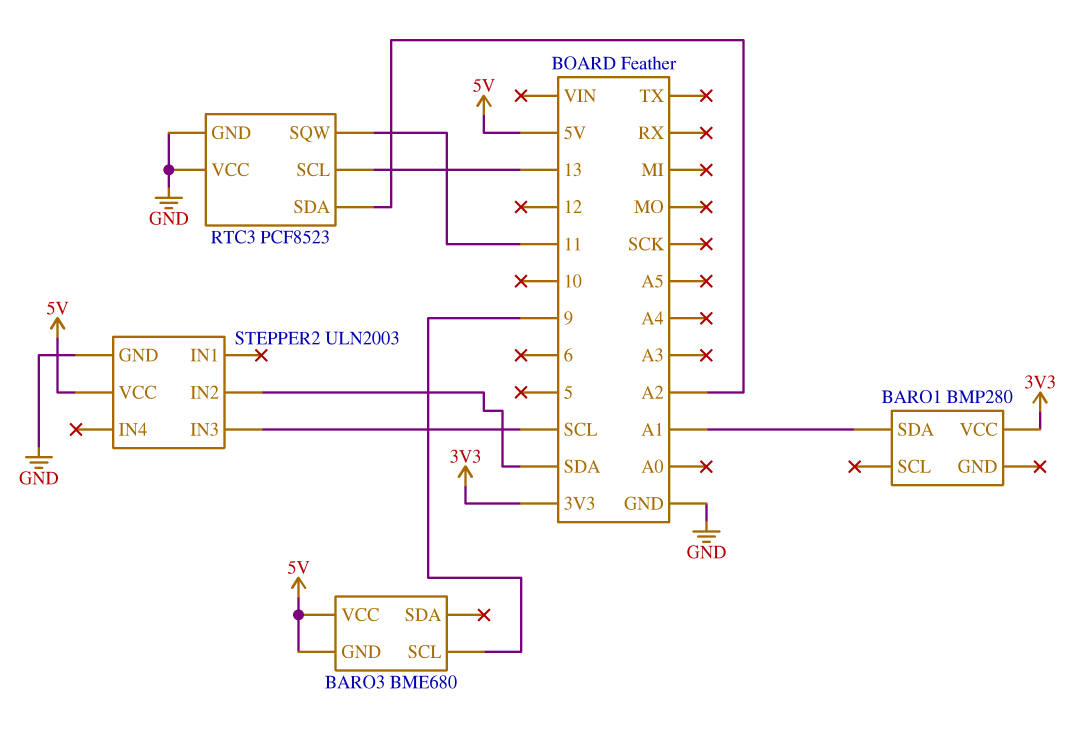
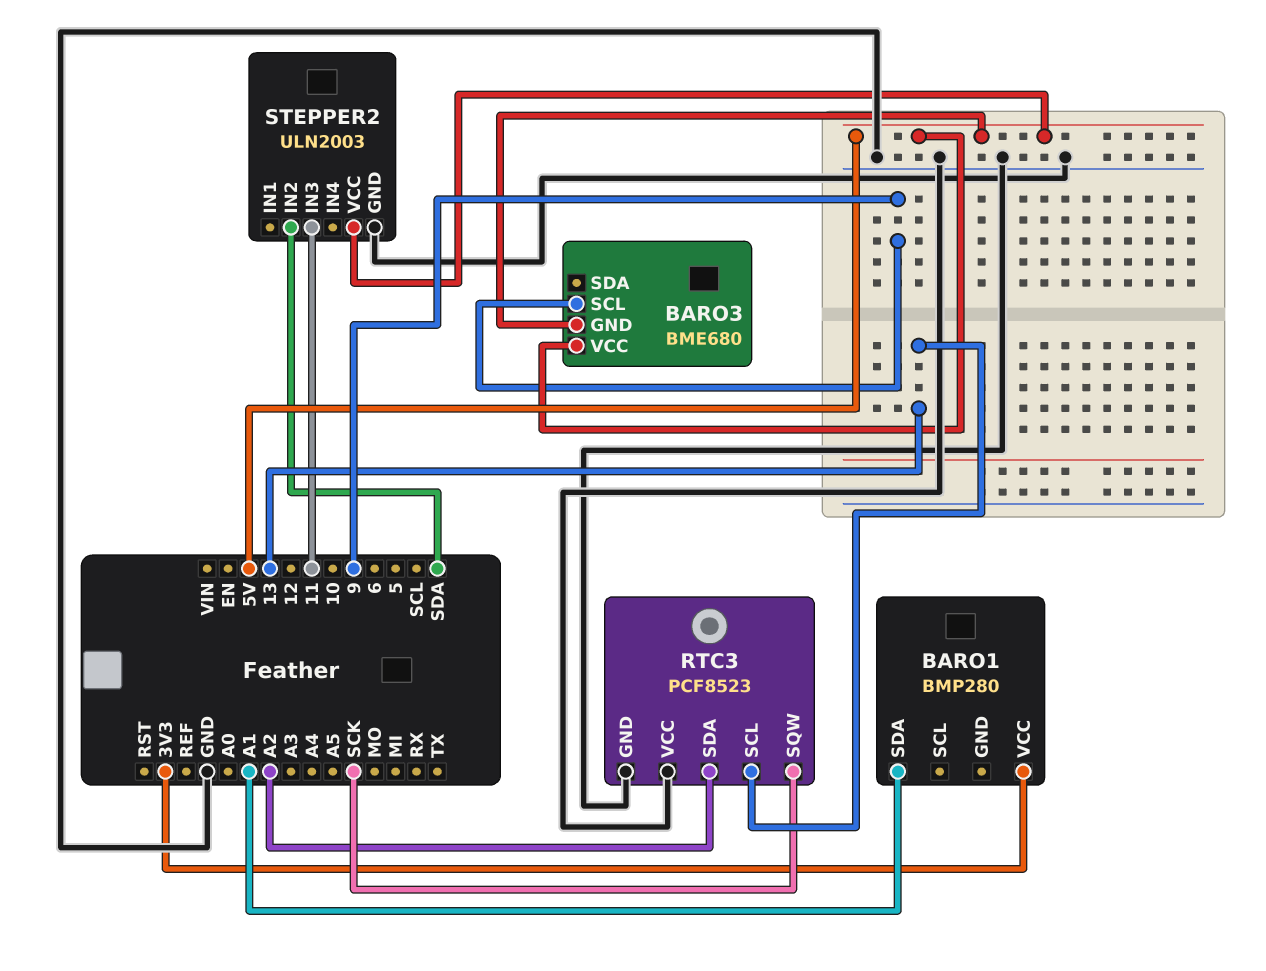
RTC3 pin SQW: 11 -> SCK
STEPPER2 pin IN3: SCL -> 11

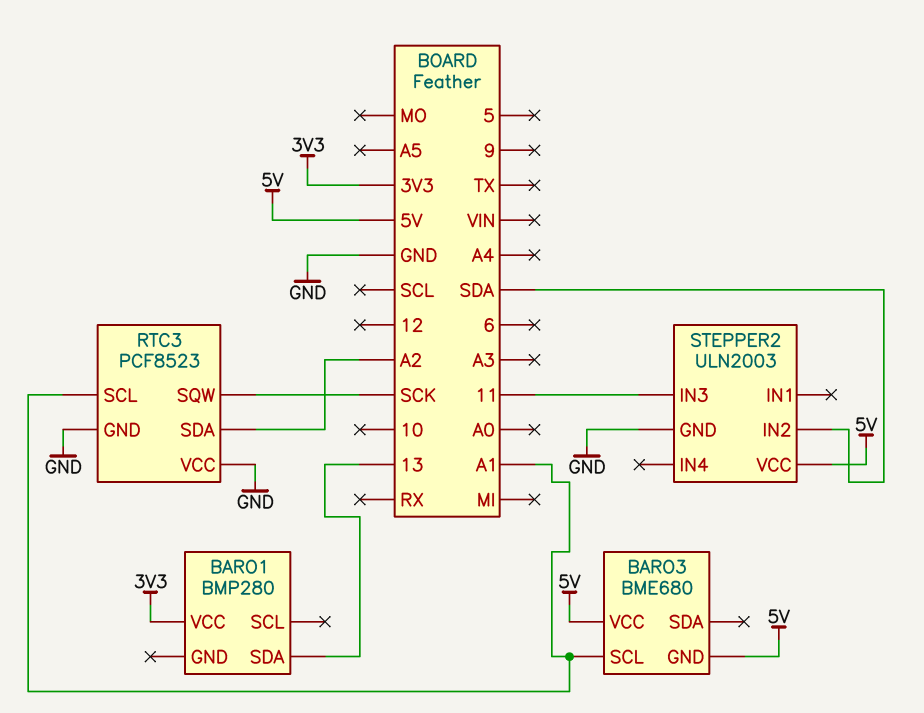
BARO1 pin SDA: A1 -> 13
BARO3 pin SCL: 9 -> A1
RTC3 pin SCL: 13 -> A1

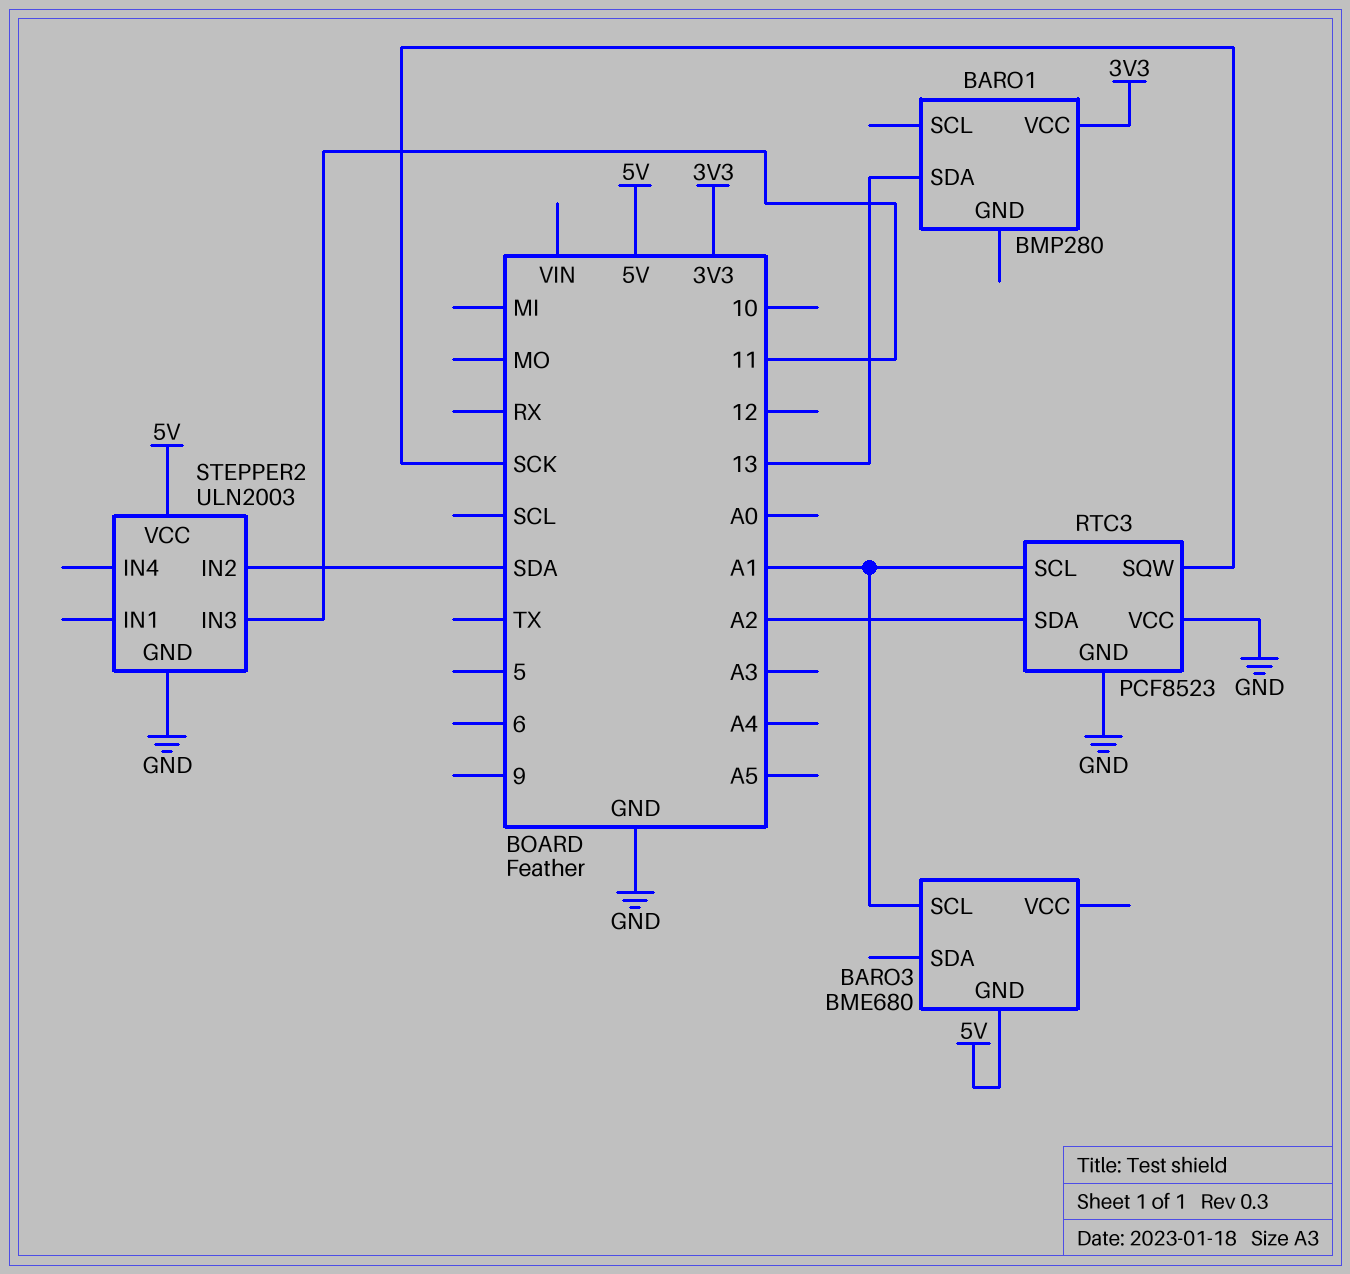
BARO3 pin VCC: 5V -> none

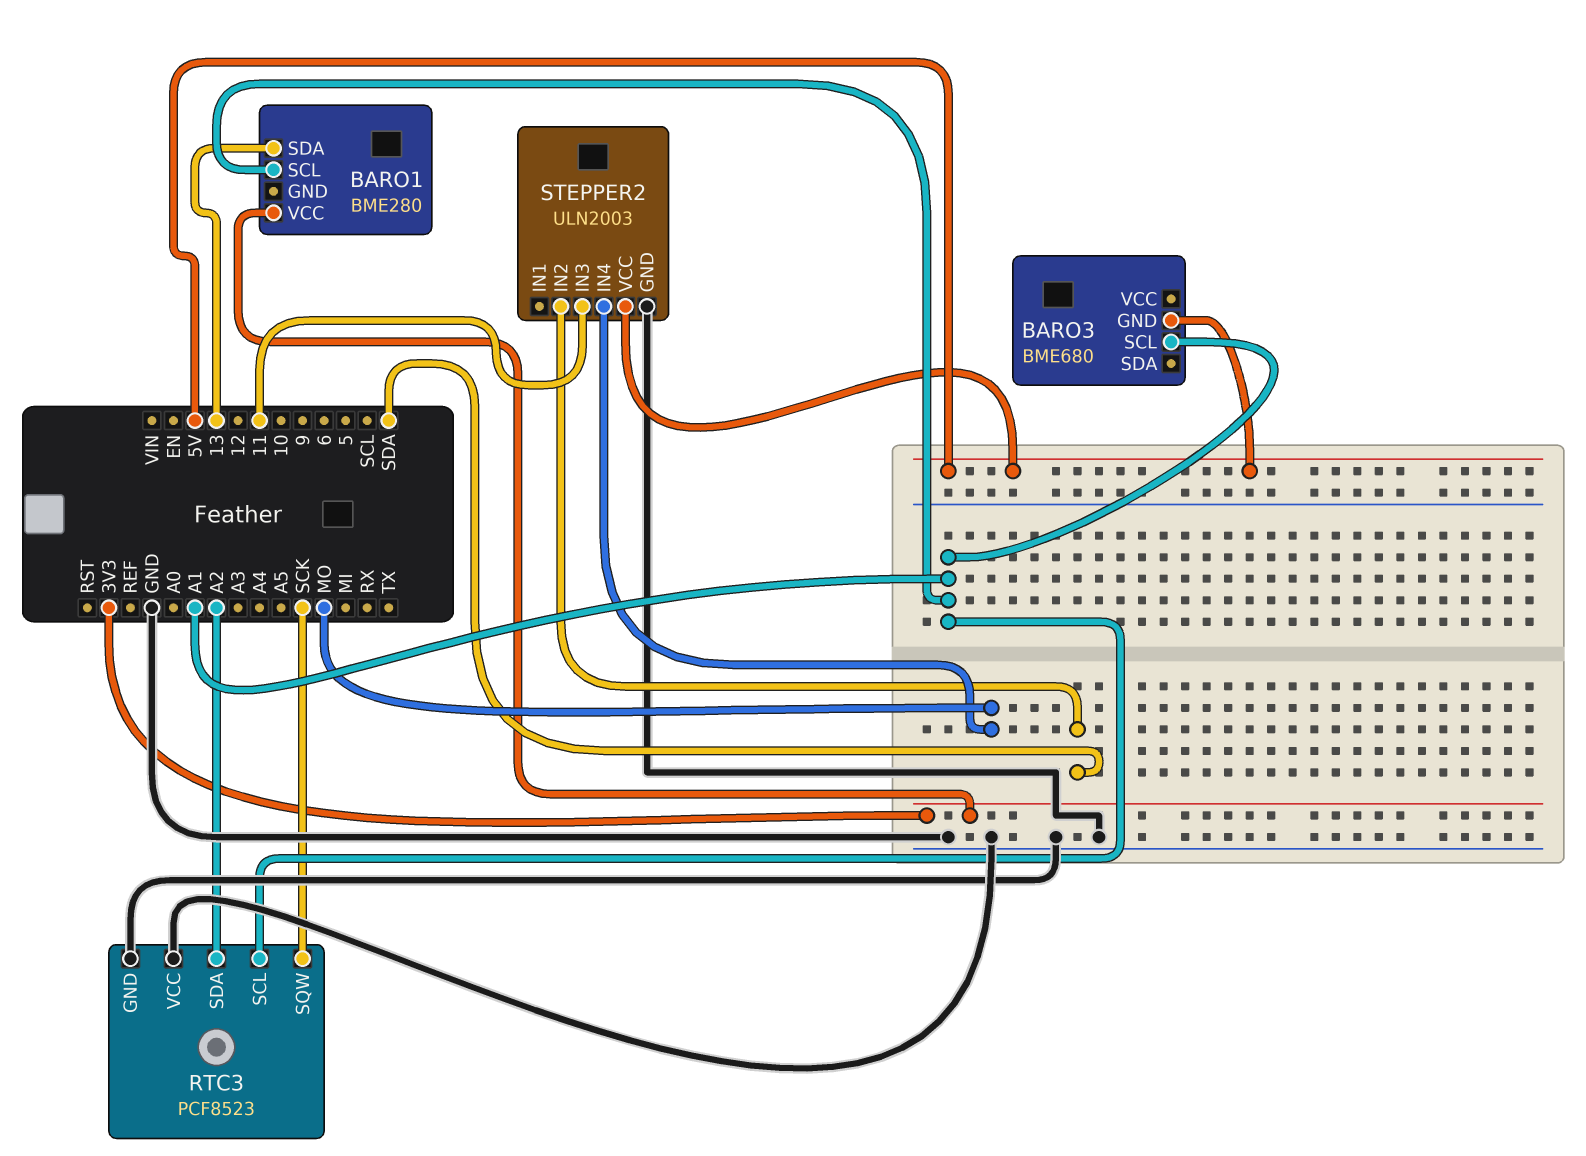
BARO1: BMP280 -> BME280
BARO1 pin SCL: none -> A1
STEPPER2 pin IN4: none -> MO

